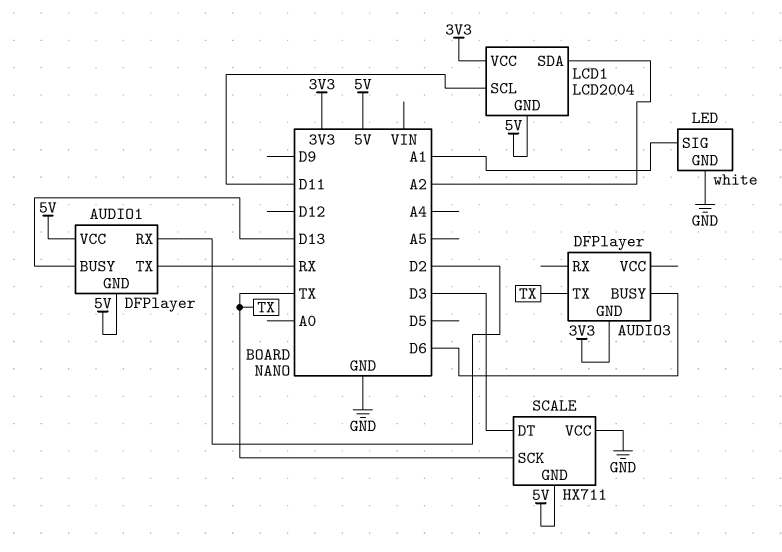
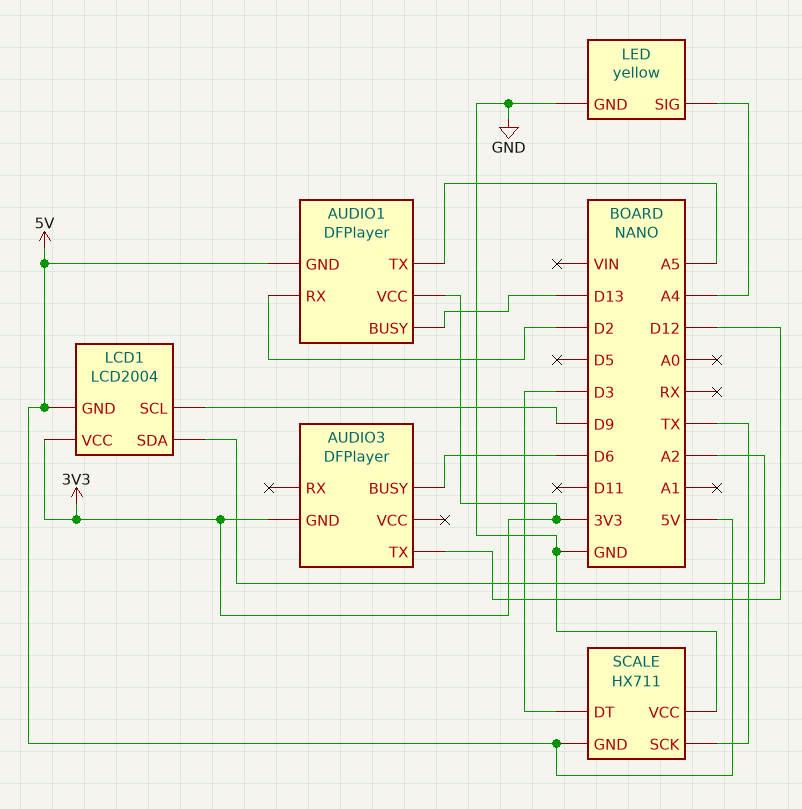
AUDIO1 pin TX: RX -> A5
AUDIO1 pin VCC: 5V -> 3V3
AUDIO3 pin TX: TX -> D12
LCD1 pin SCL: D11 -> D9
LED: white -> yellow
LED pin SIG: A1 -> A4

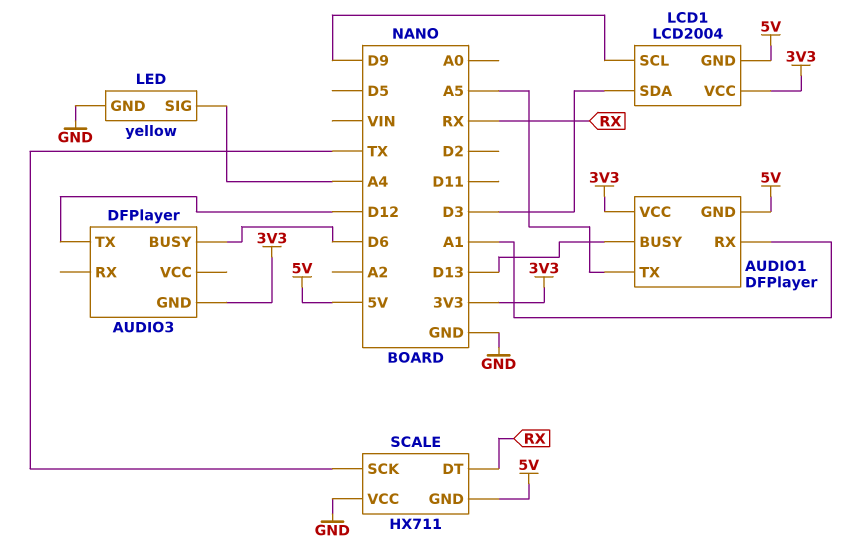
AUDIO1 pin RX: D2 -> A1
LCD1 pin SDA: A2 -> D3
SCALE pin DT: D3 -> RX

